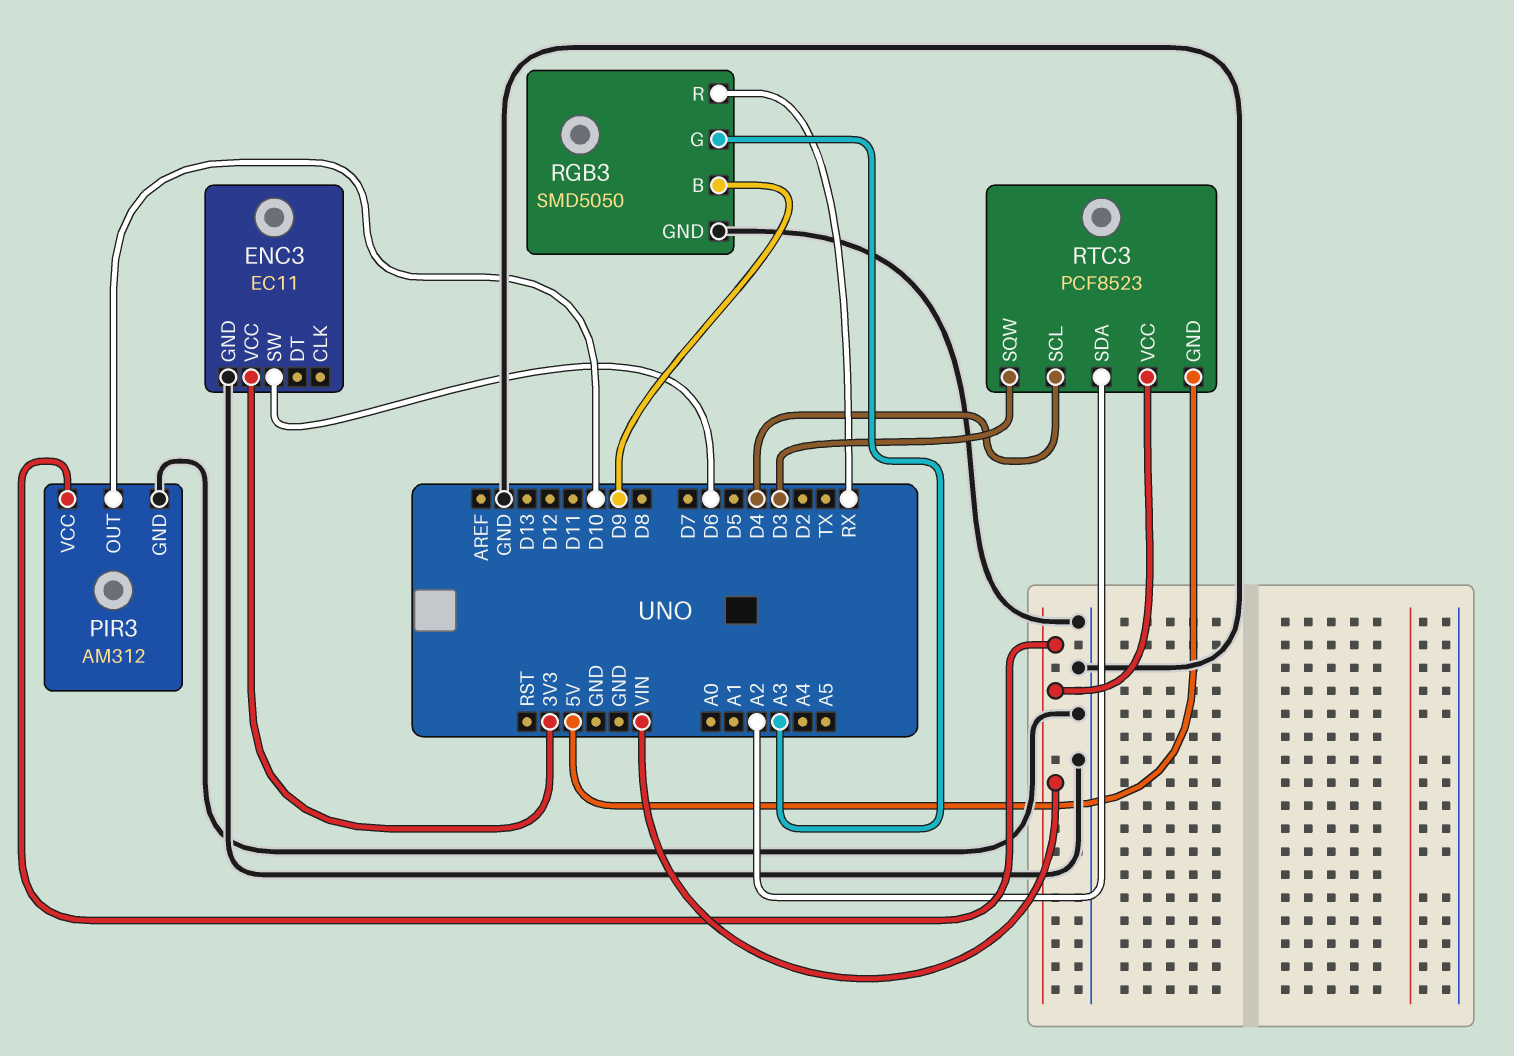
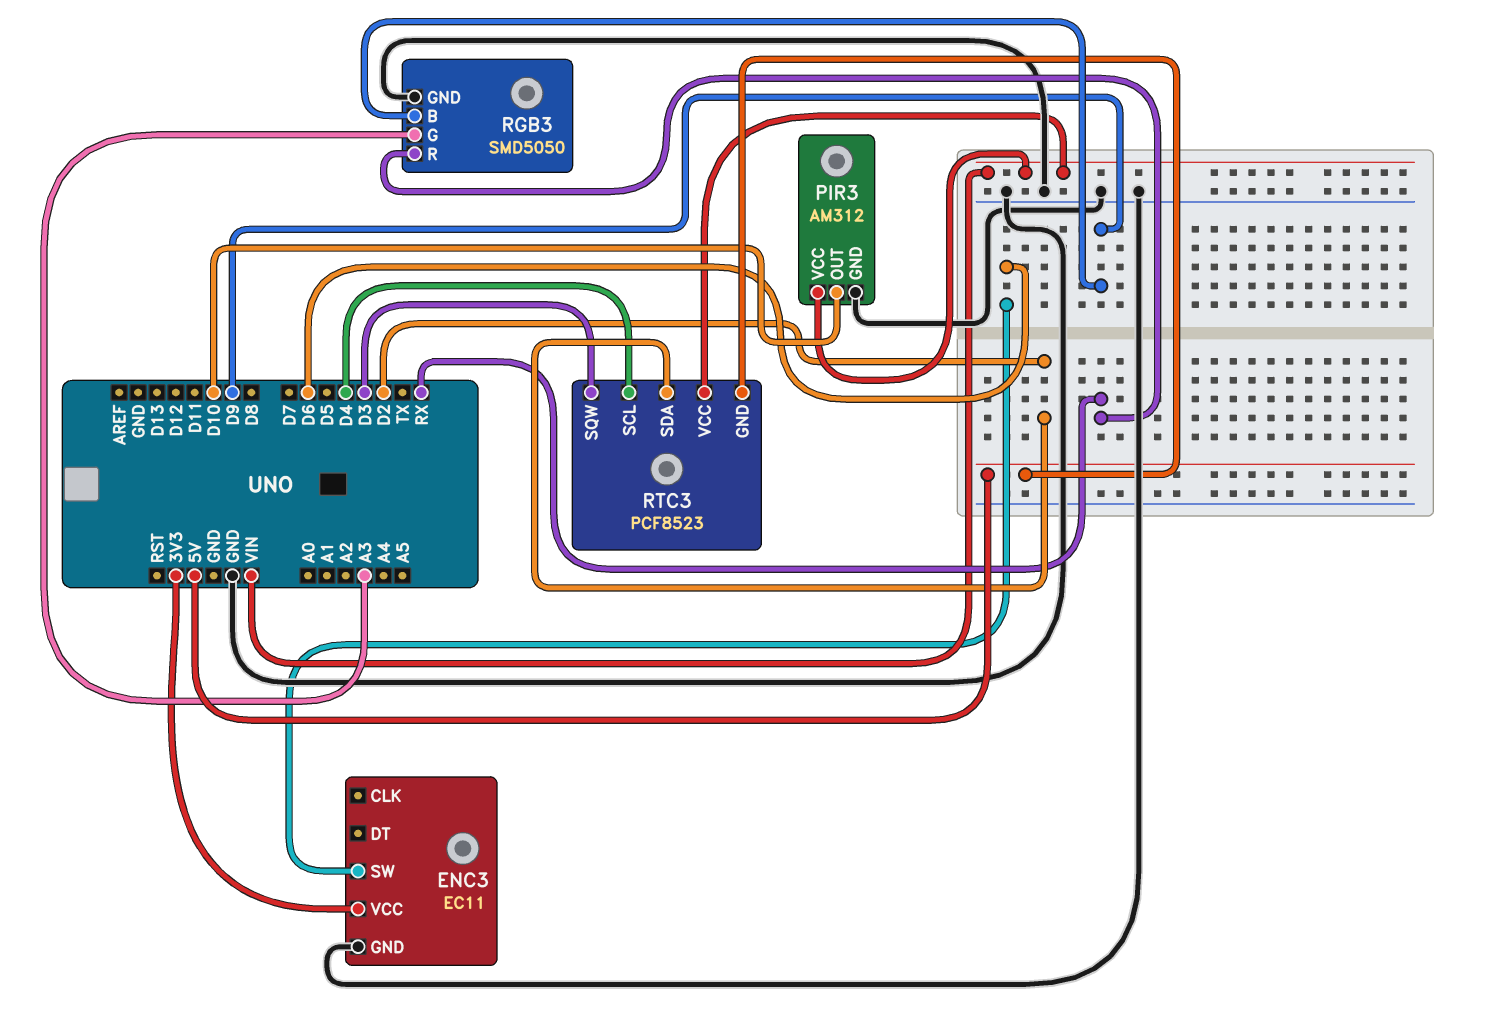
RTC3 pin SDA: A2 -> D2

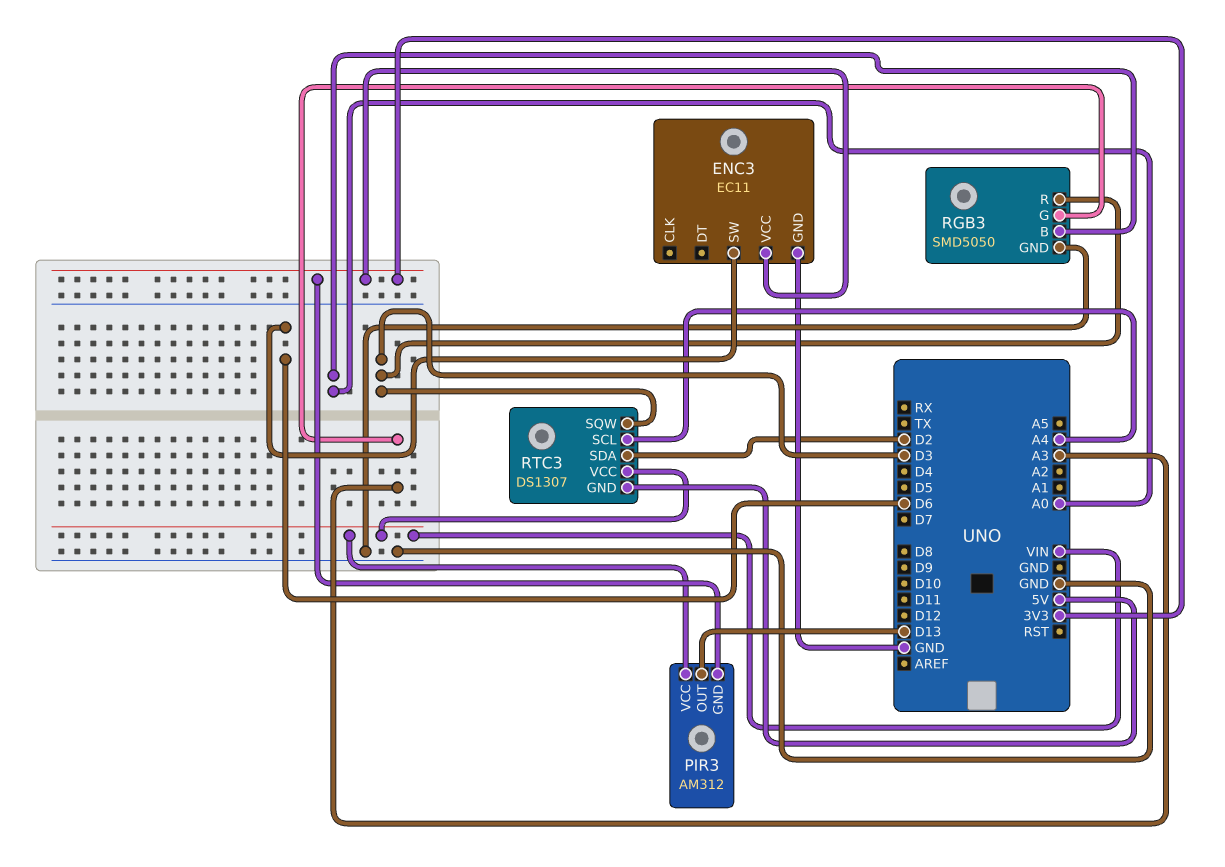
PIR3 pin GND: GND -> 3V3
PIR3 pin OUT: D10 -> D13
RGB3 pin B: D9 -> A0
RGB3 pin R: RX -> D3
RTC3: PCF8523 -> DS1307
RTC3 pin SCL: D4 -> A4

